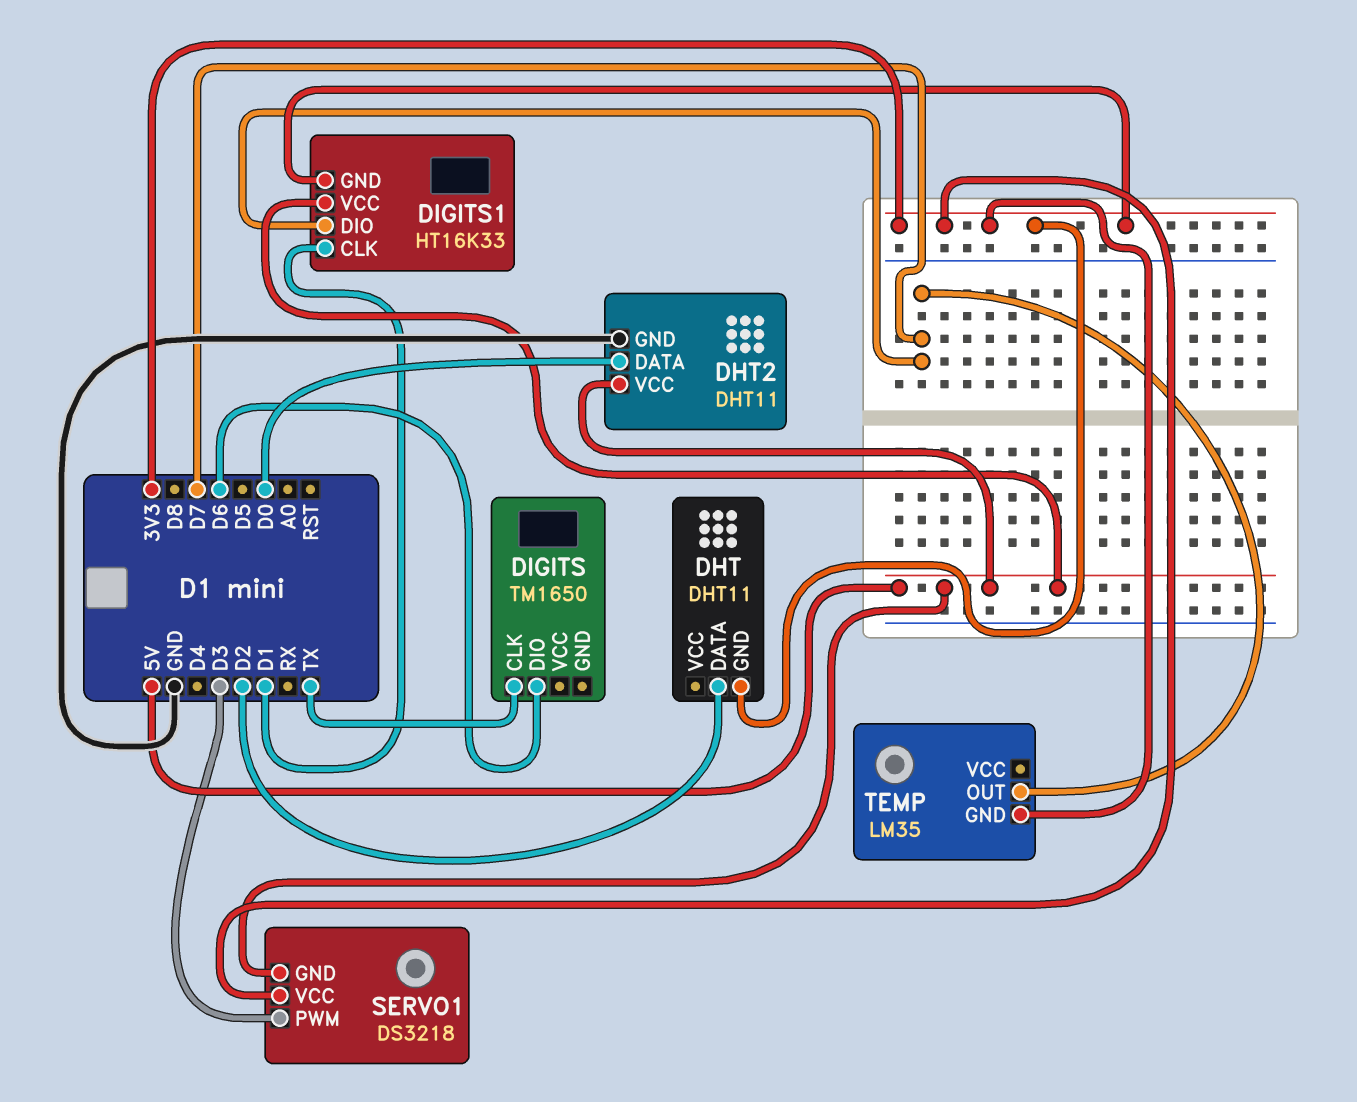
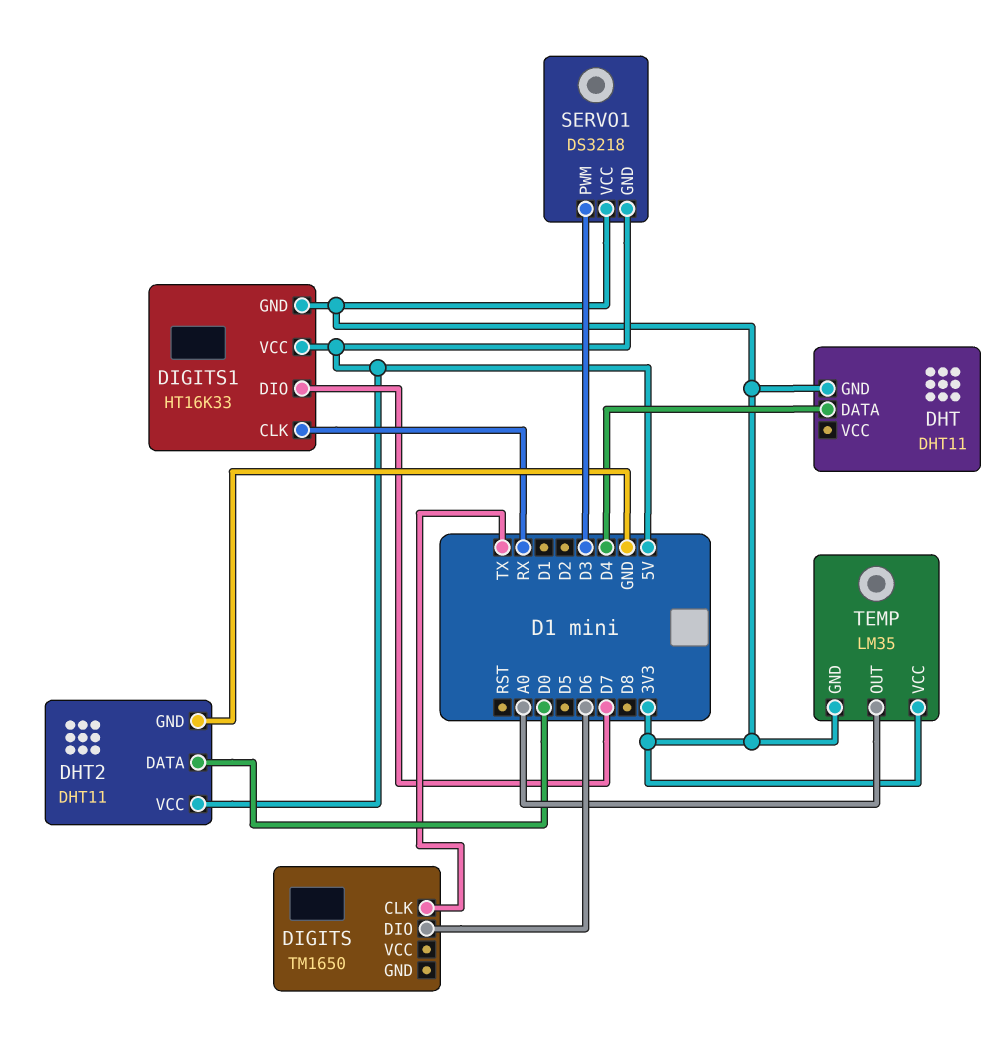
DHT pin DATA: D2 -> D4
DIGITS1 pin CLK: D1 -> RX
TEMP pin OUT: D7 -> A0
TEMP pin VCC: none -> 3V3

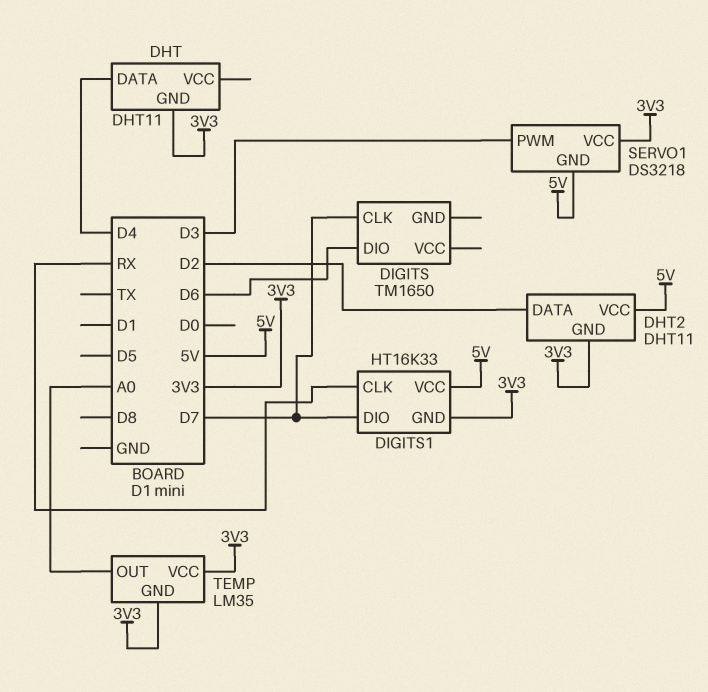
DHT2 pin DATA: D0 -> D2
DHT2 pin GND: GND -> 3V3
DIGITS pin CLK: TX -> D7

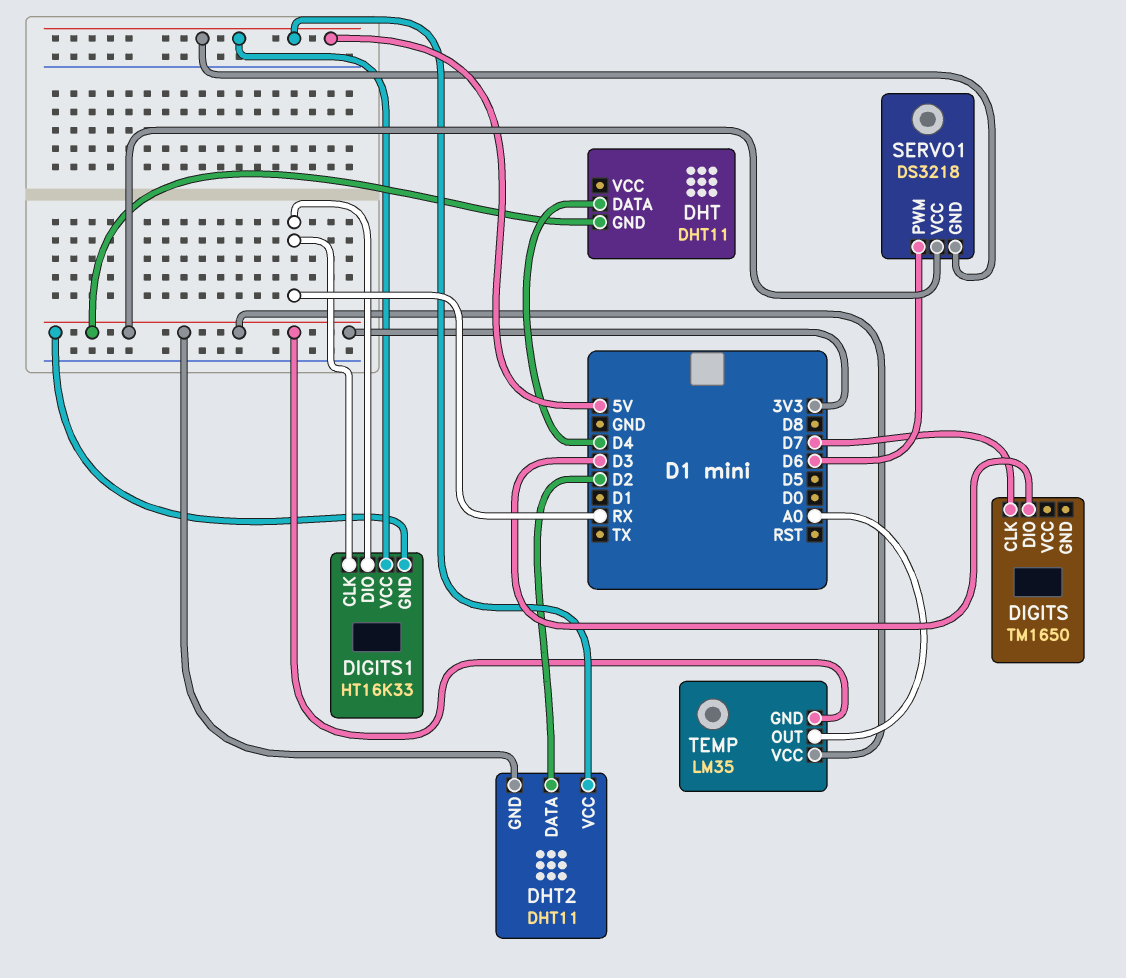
DIGITS pin DIO: D6 -> D3
DIGITS1 pin DIO: D7 -> RX
SERVO1 pin PWM: D3 -> D6

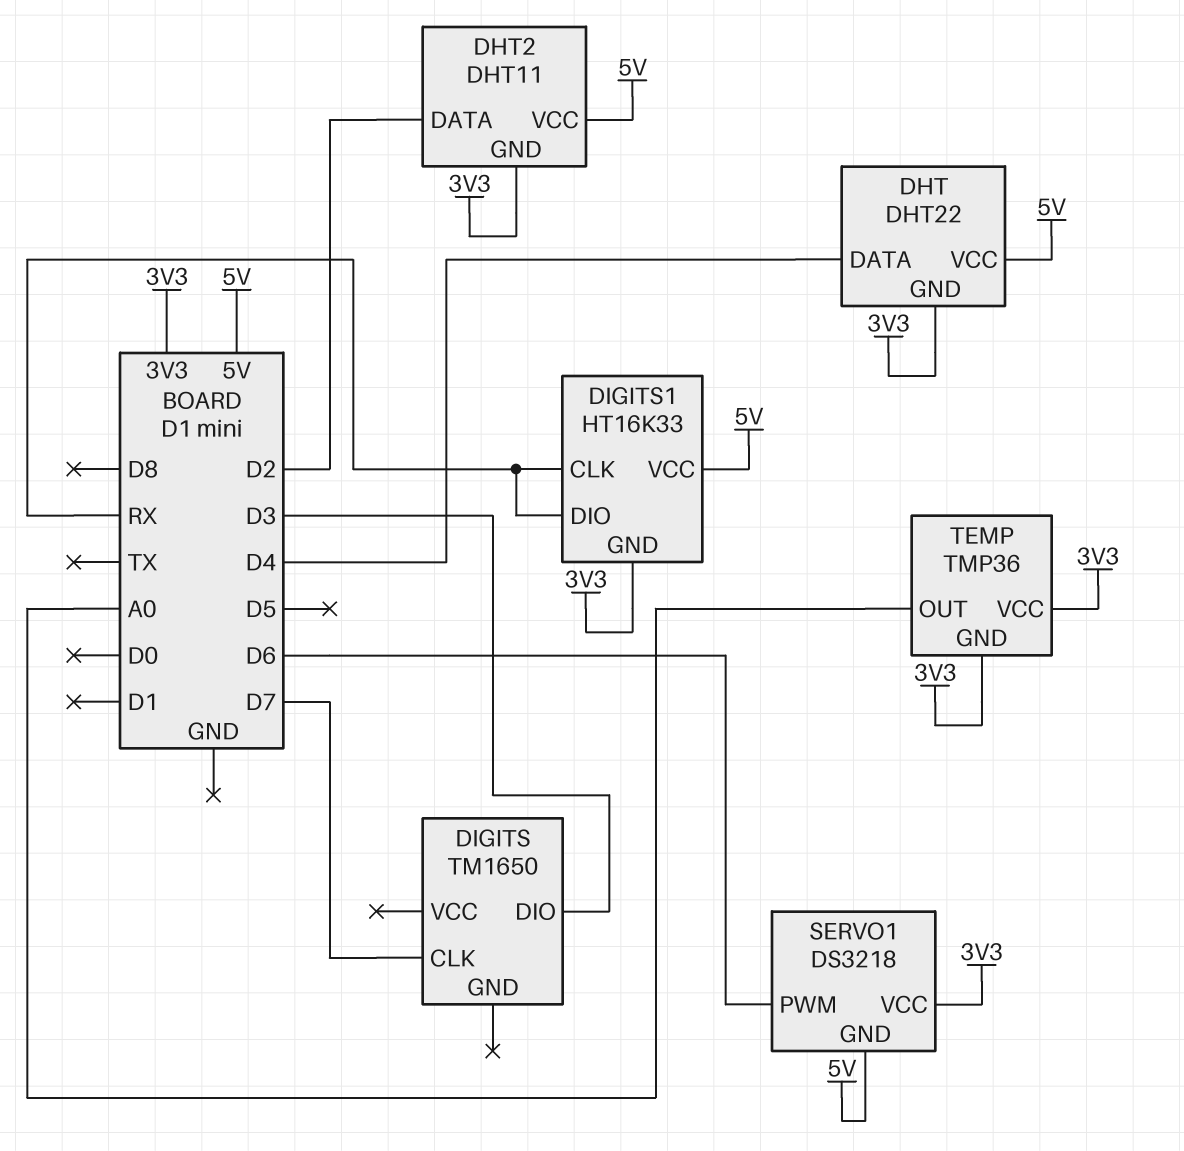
DHT: DHT11 -> DHT22
DHT pin VCC: none -> 5V
TEMP: LM35 -> TMP36

